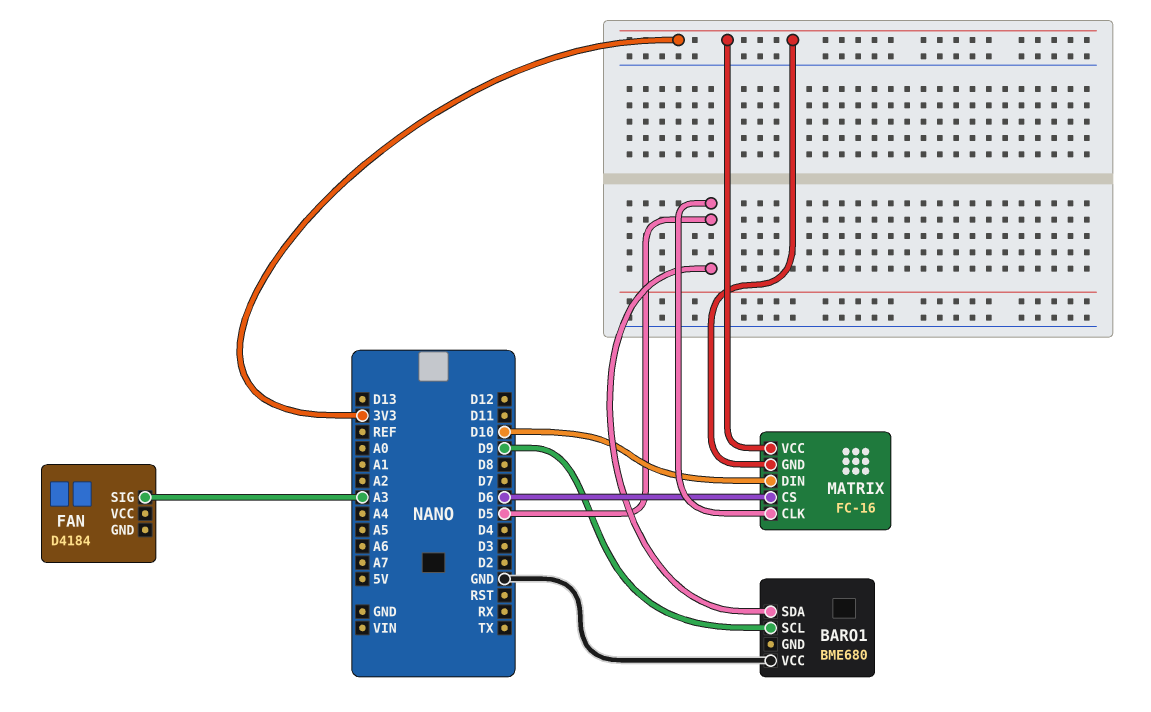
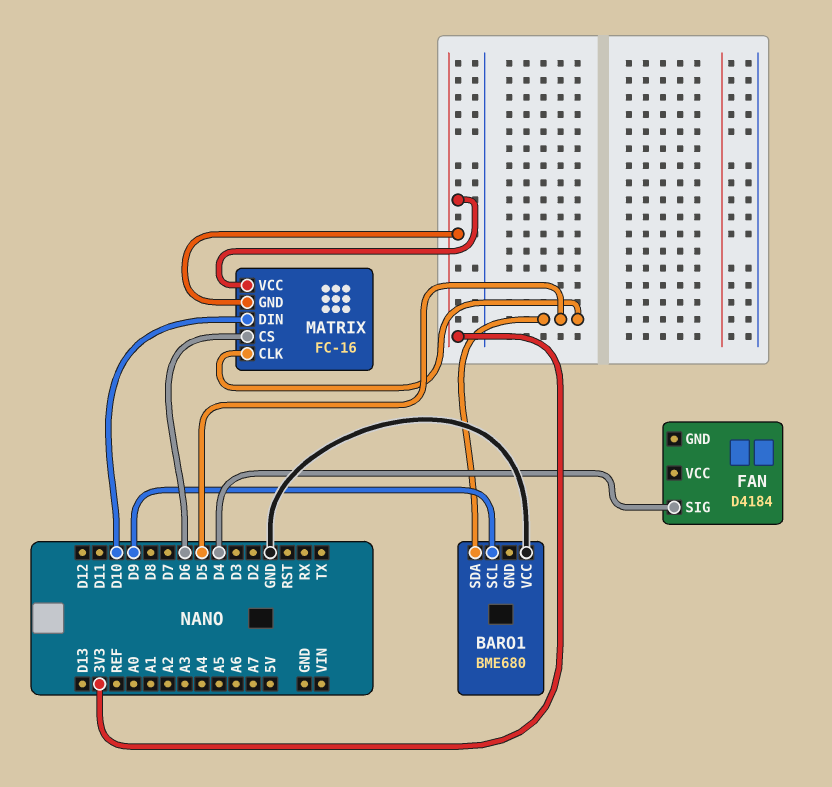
FAN pin SIG: A3 -> D4

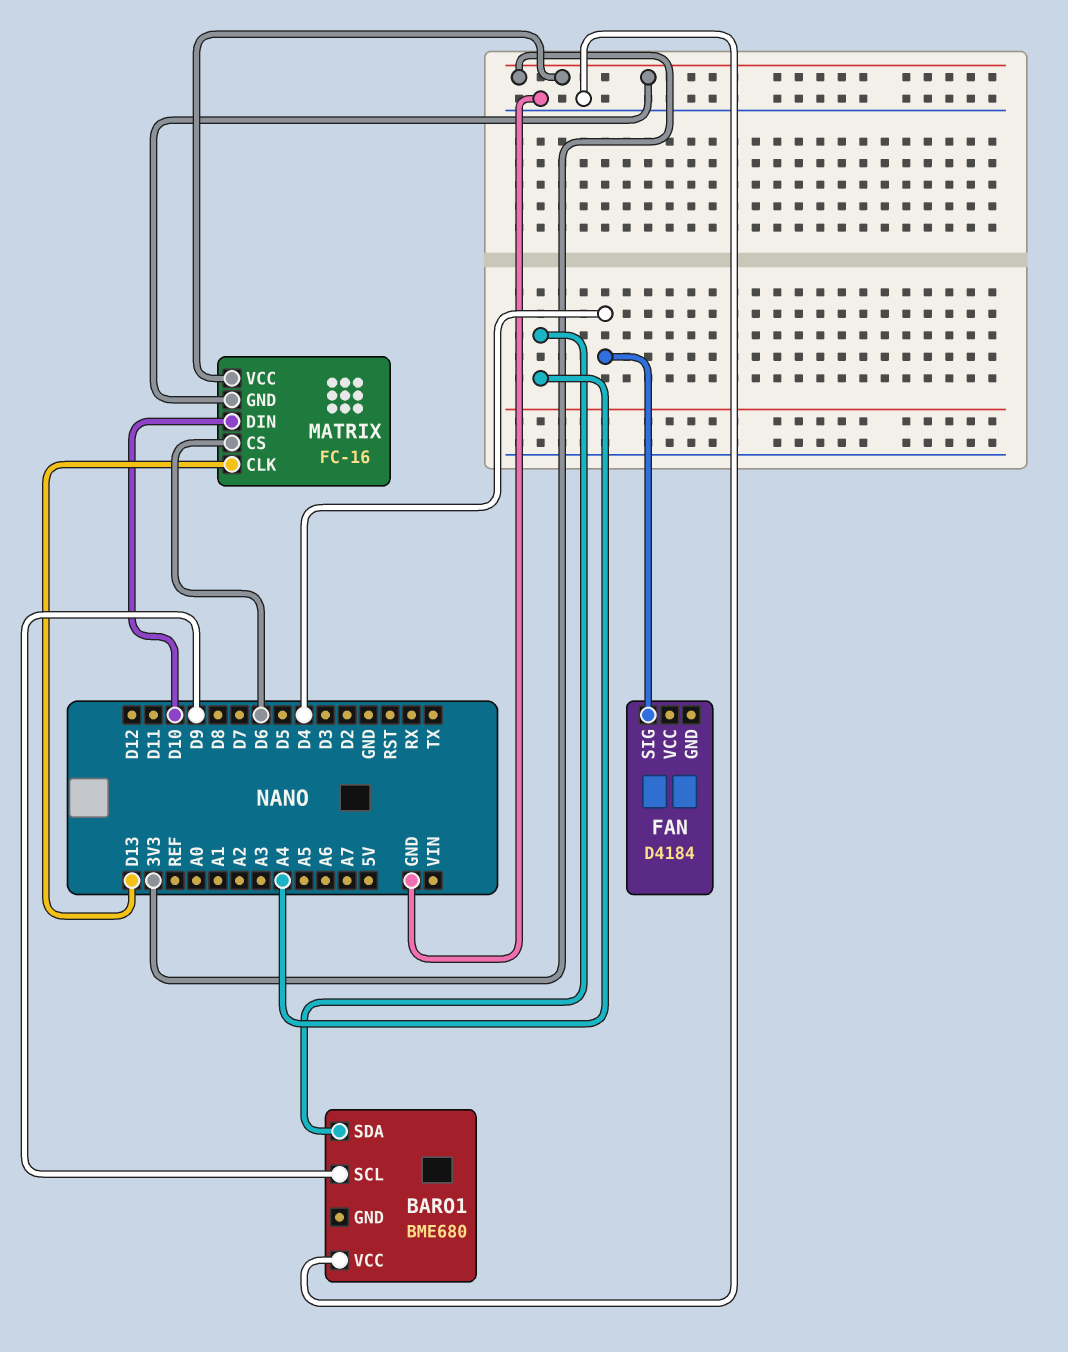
BARO1 pin SDA: D5 -> A4
MATRIX pin CLK: D5 -> D13

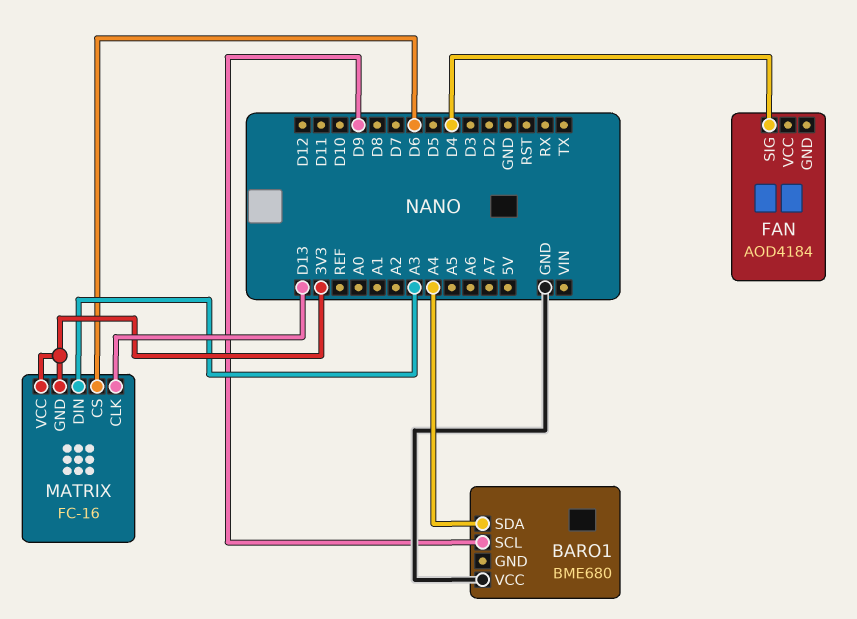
FAN: D4184 -> AOD4184
MATRIX pin DIN: D10 -> A3

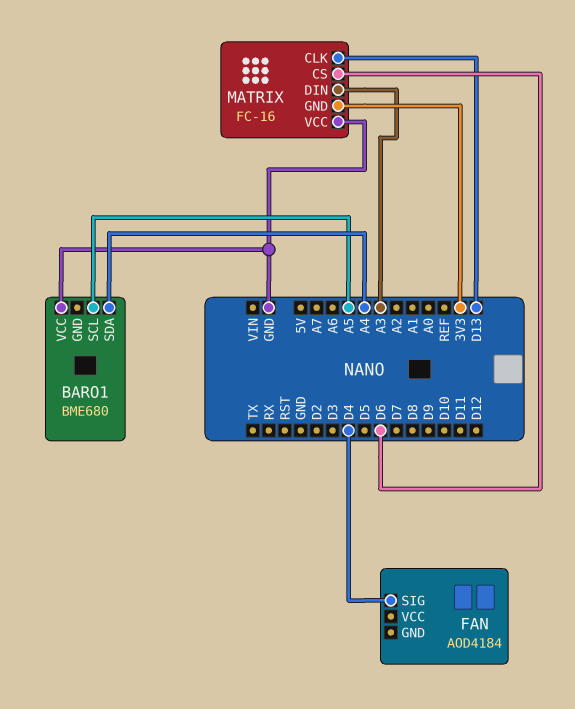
BARO1 pin SCL: D9 -> A5
MATRIX pin VCC: 3V3 -> GND

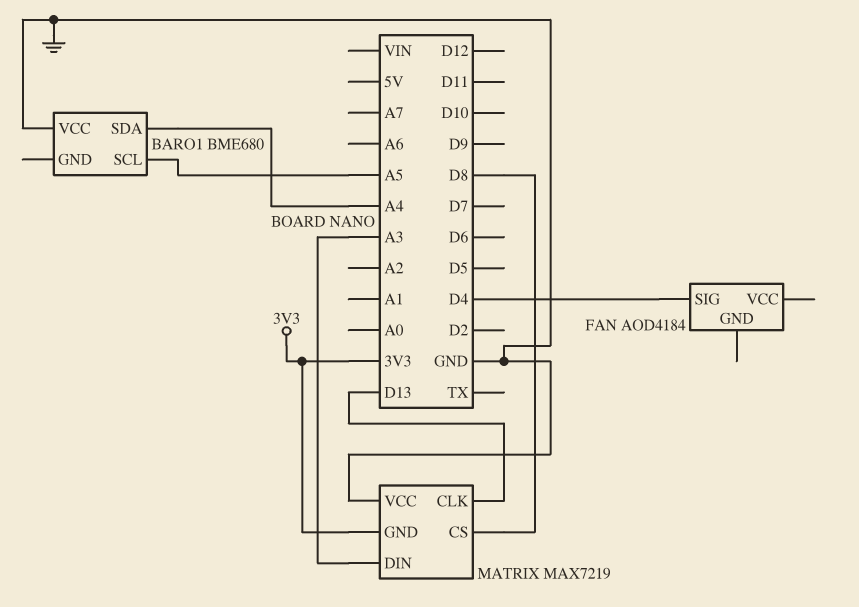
MATRIX: FC-16 -> MAX7219
MATRIX pin CS: D6 -> D8

